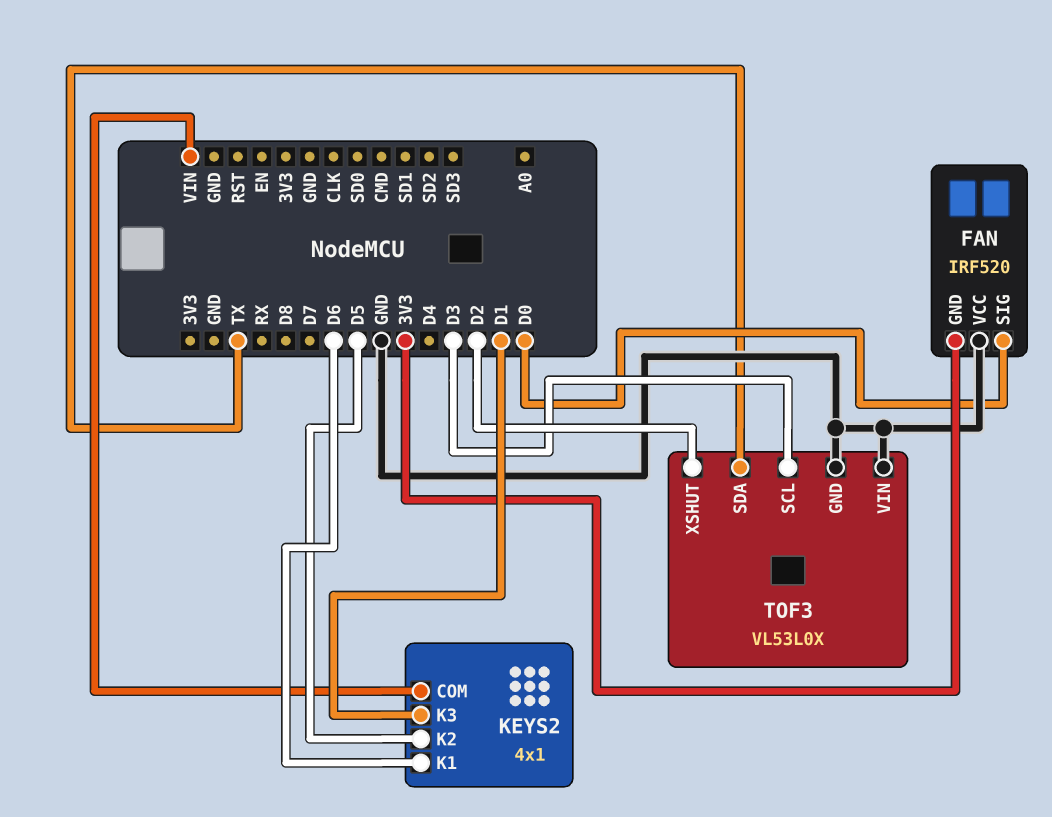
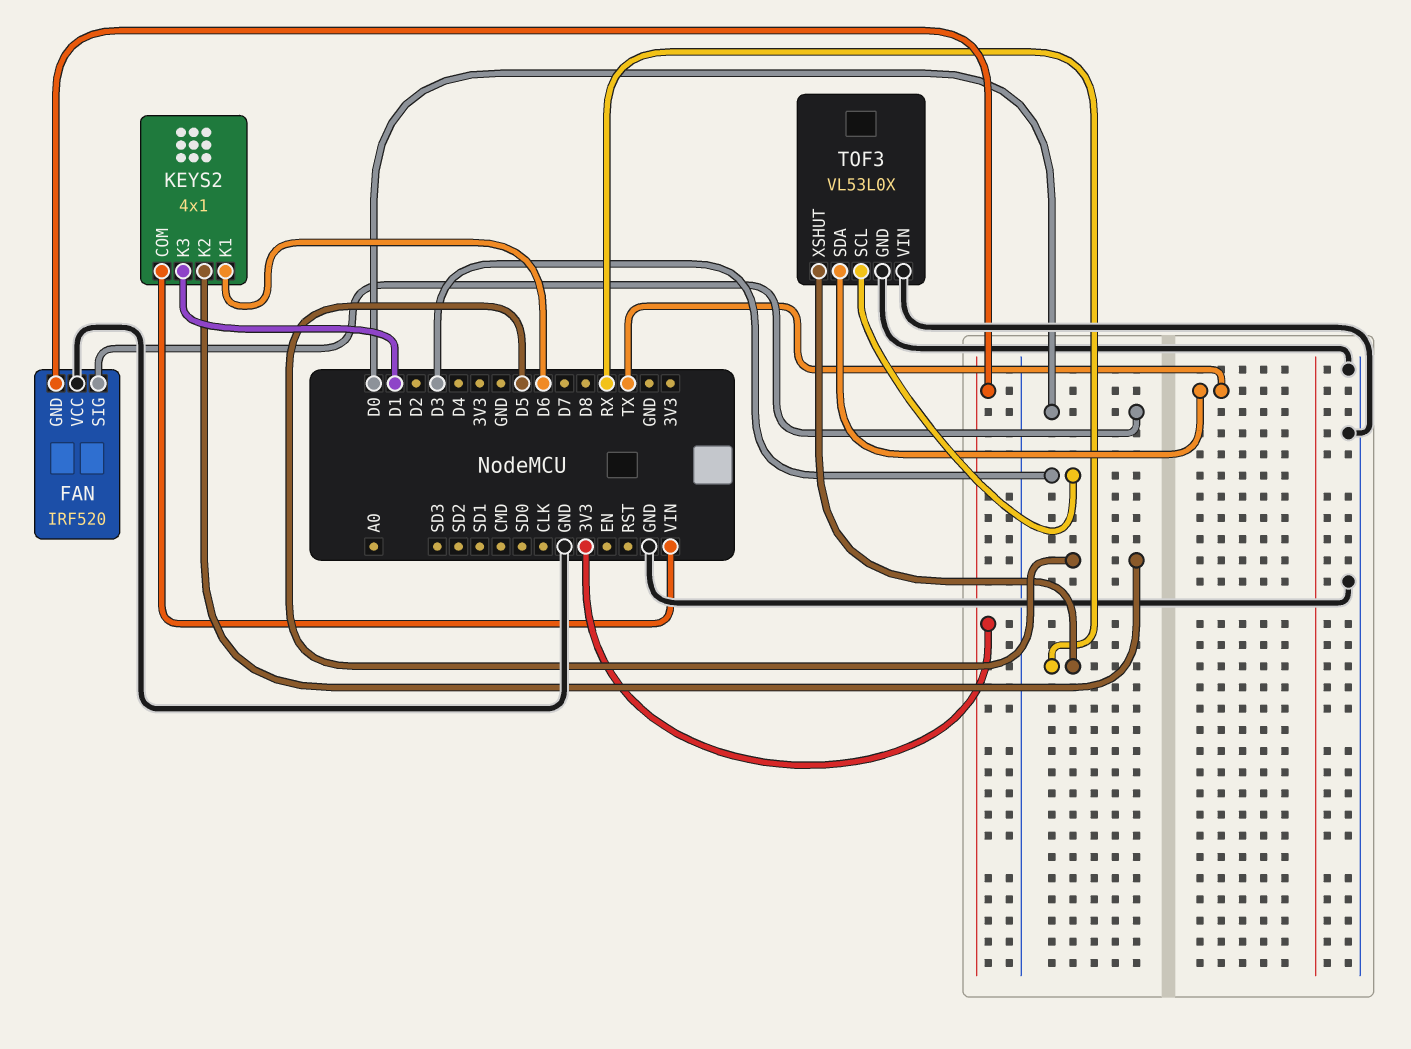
TOF3 pin XSHUT: D2 -> RX

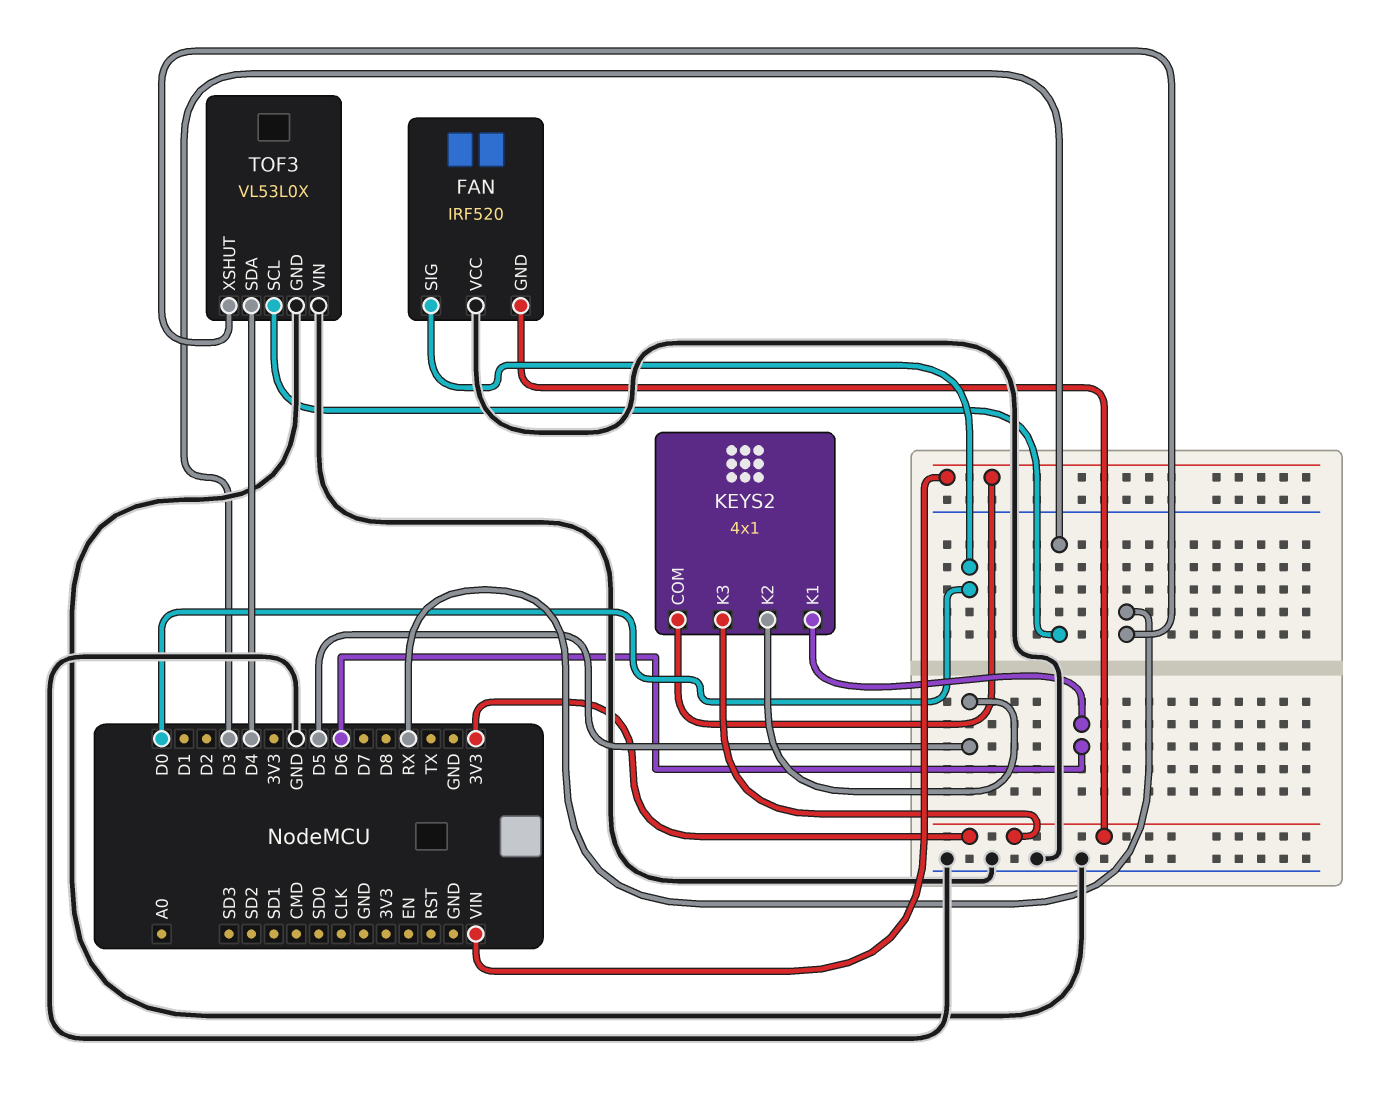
KEYS2 pin K3: D1 -> 3V3
TOF3 pin SDA: TX -> D4

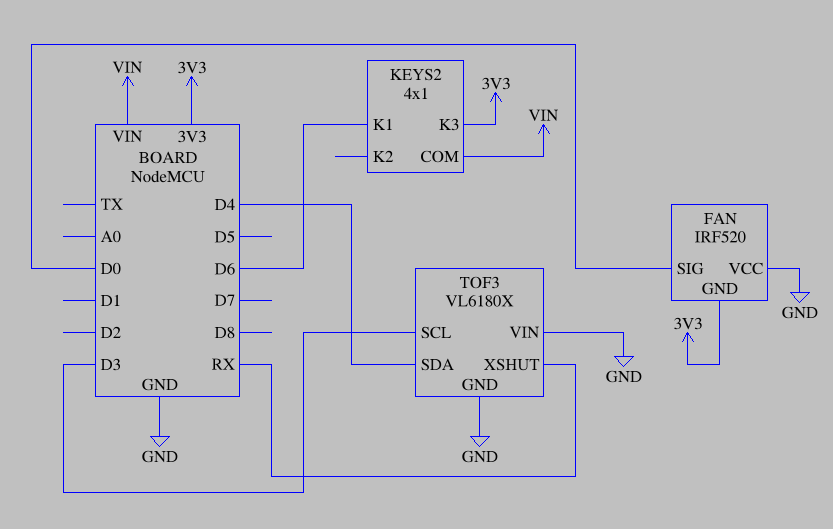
KEYS2 pin K2: D5 -> none
TOF3: VL53L0X -> VL6180X

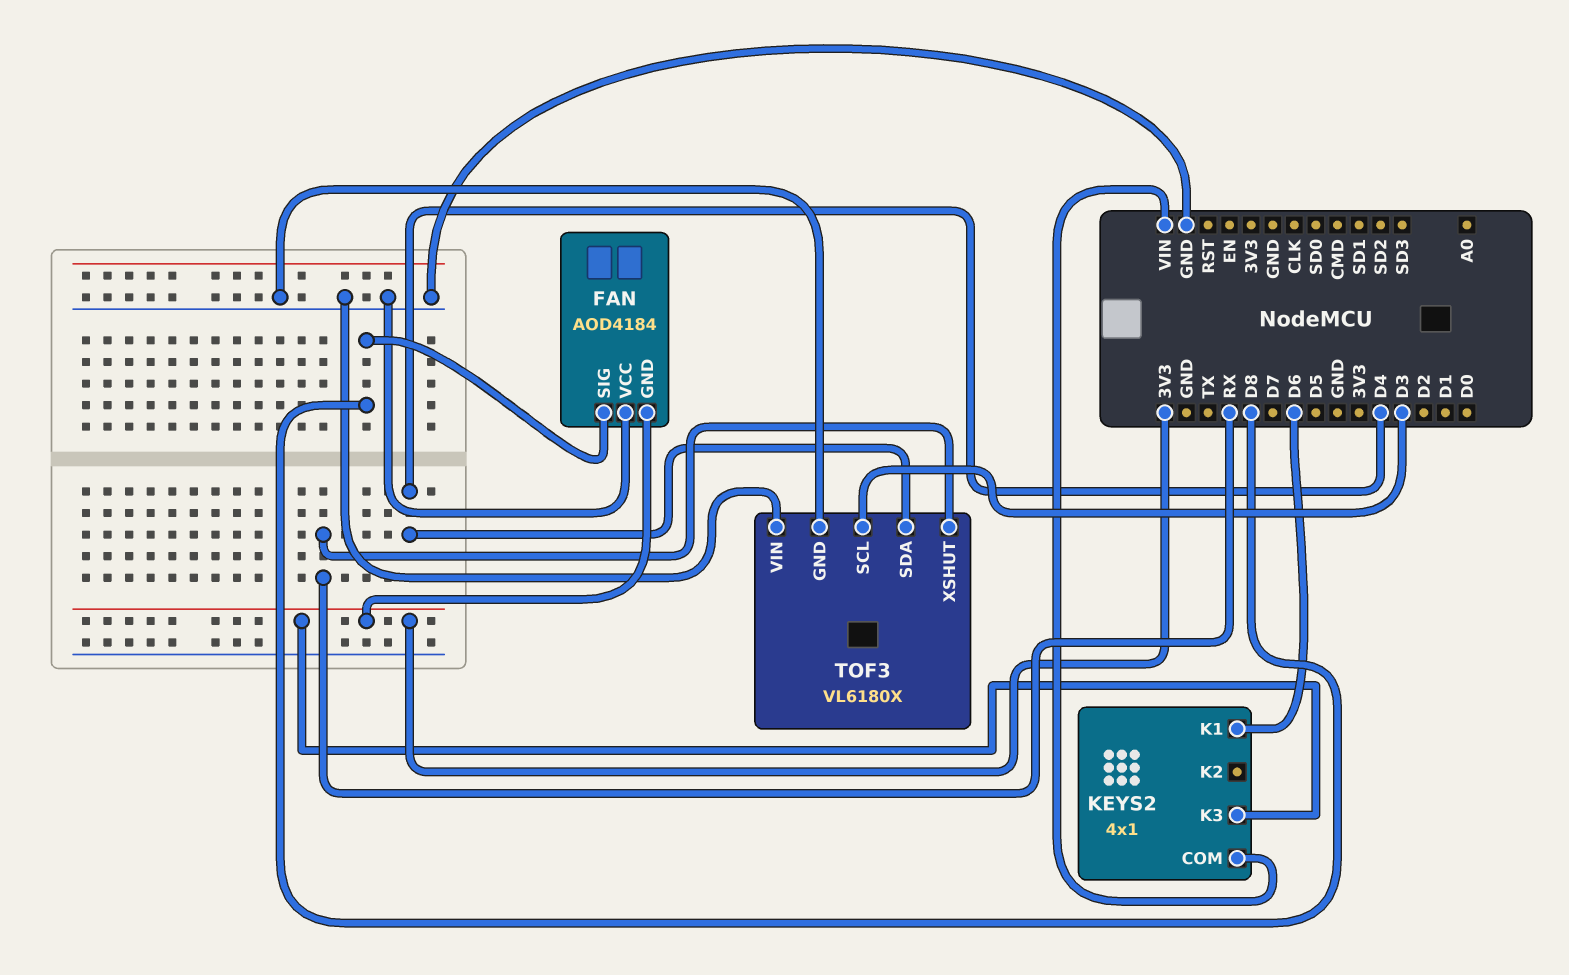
FAN: IRF520 -> AOD4184
FAN pin SIG: D0 -> D8

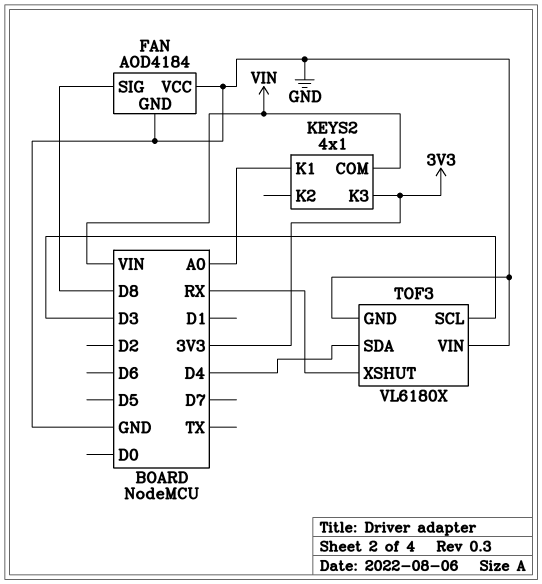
FAN pin GND: 3V3 -> GND
KEYS2 pin K1: D6 -> A0

